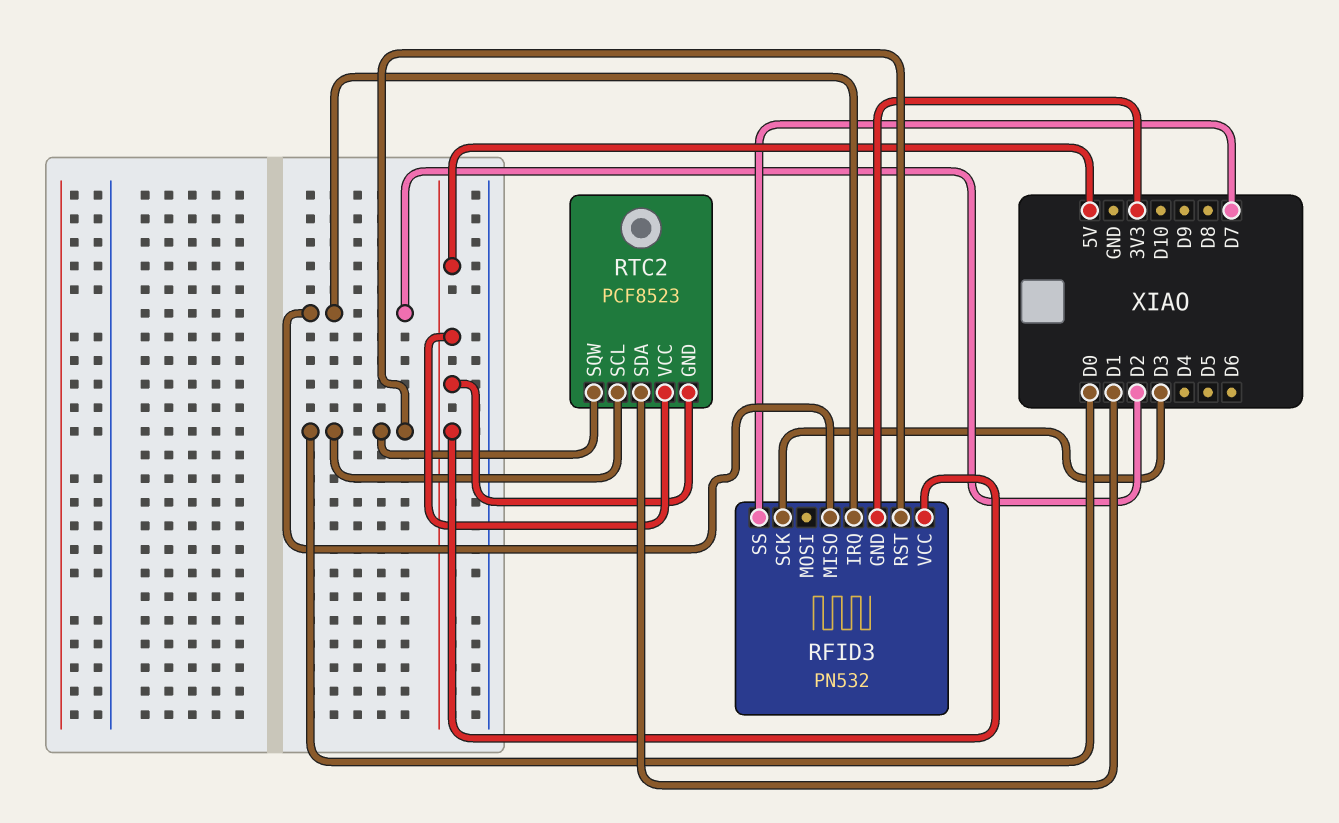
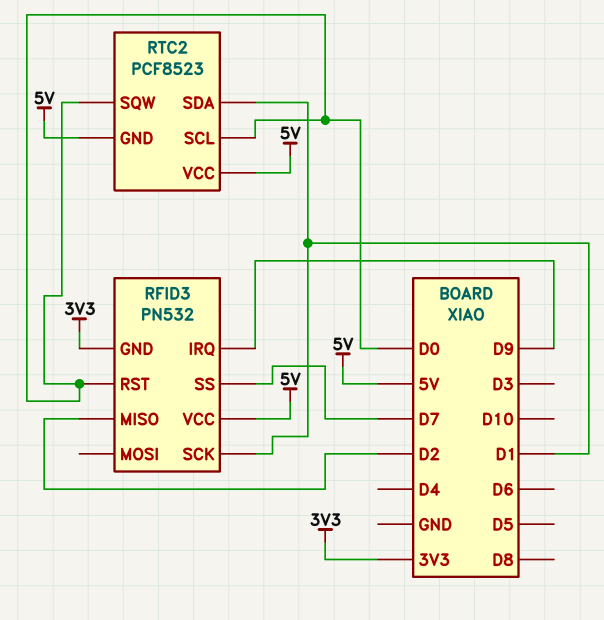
RFID3 pin IRQ: D2 -> D9
RFID3 pin SCK: D3 -> D1

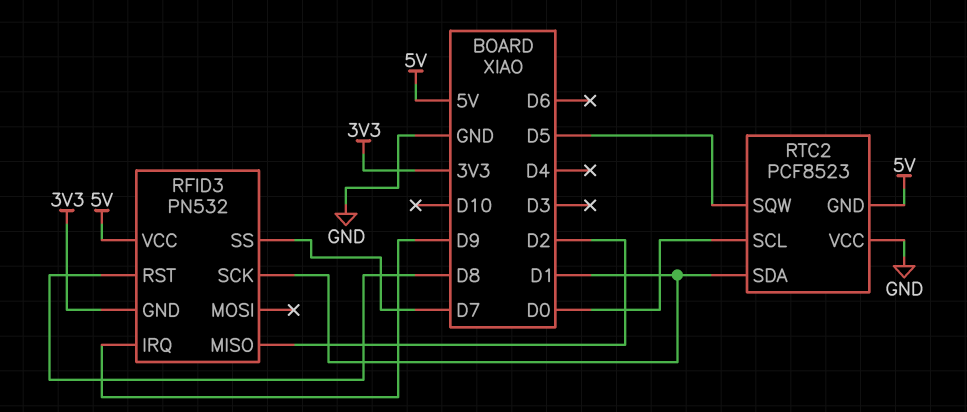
RFID3 pin RST: D0 -> D8
RTC2 pin SQW: D0 -> D5
RTC2 pin VCC: 5V -> GND

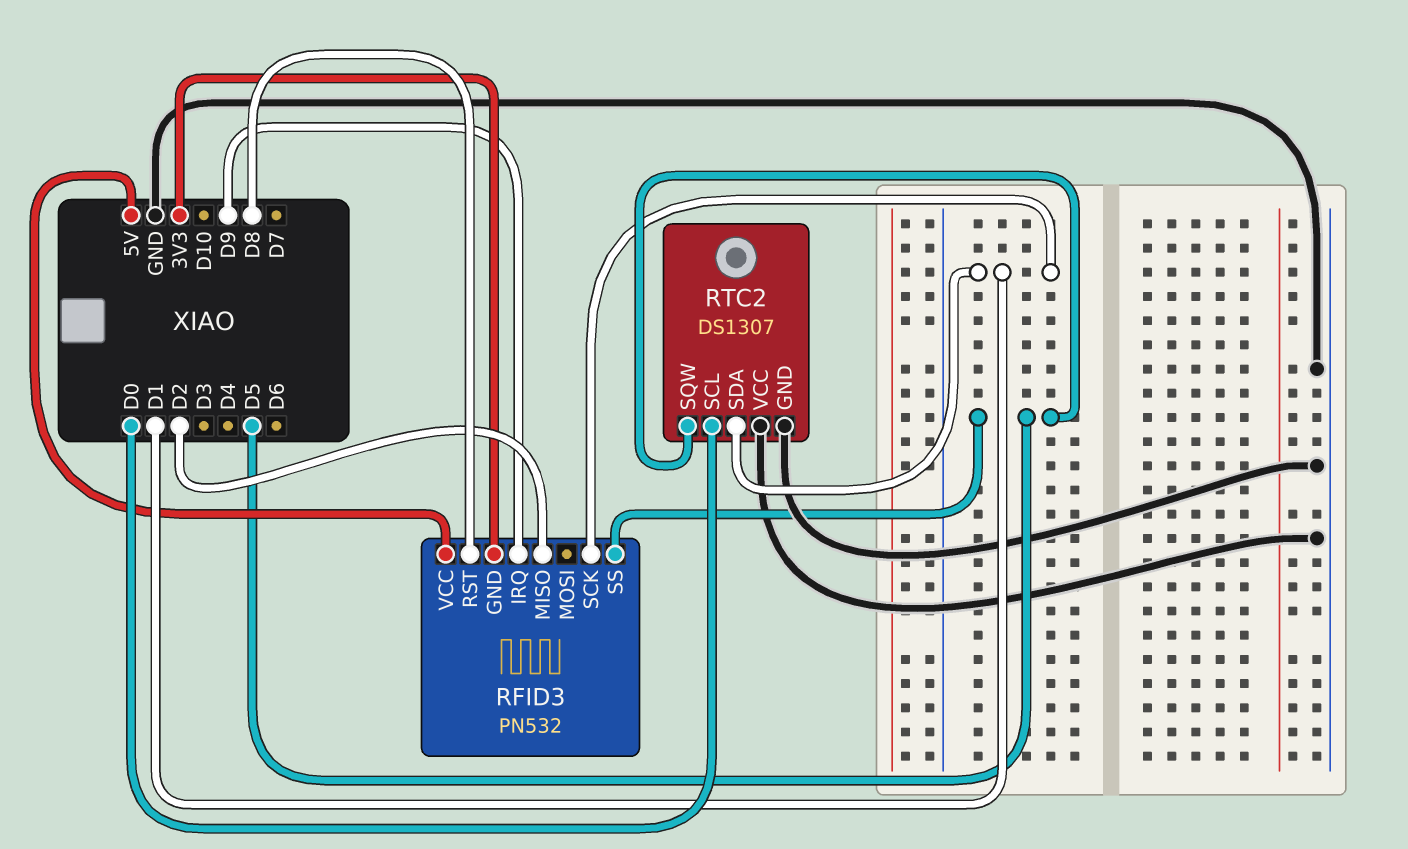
RFID3 pin SS: D7 -> D5
RTC2: PCF8523 -> DS1307
RTC2 pin GND: 5V -> GND

